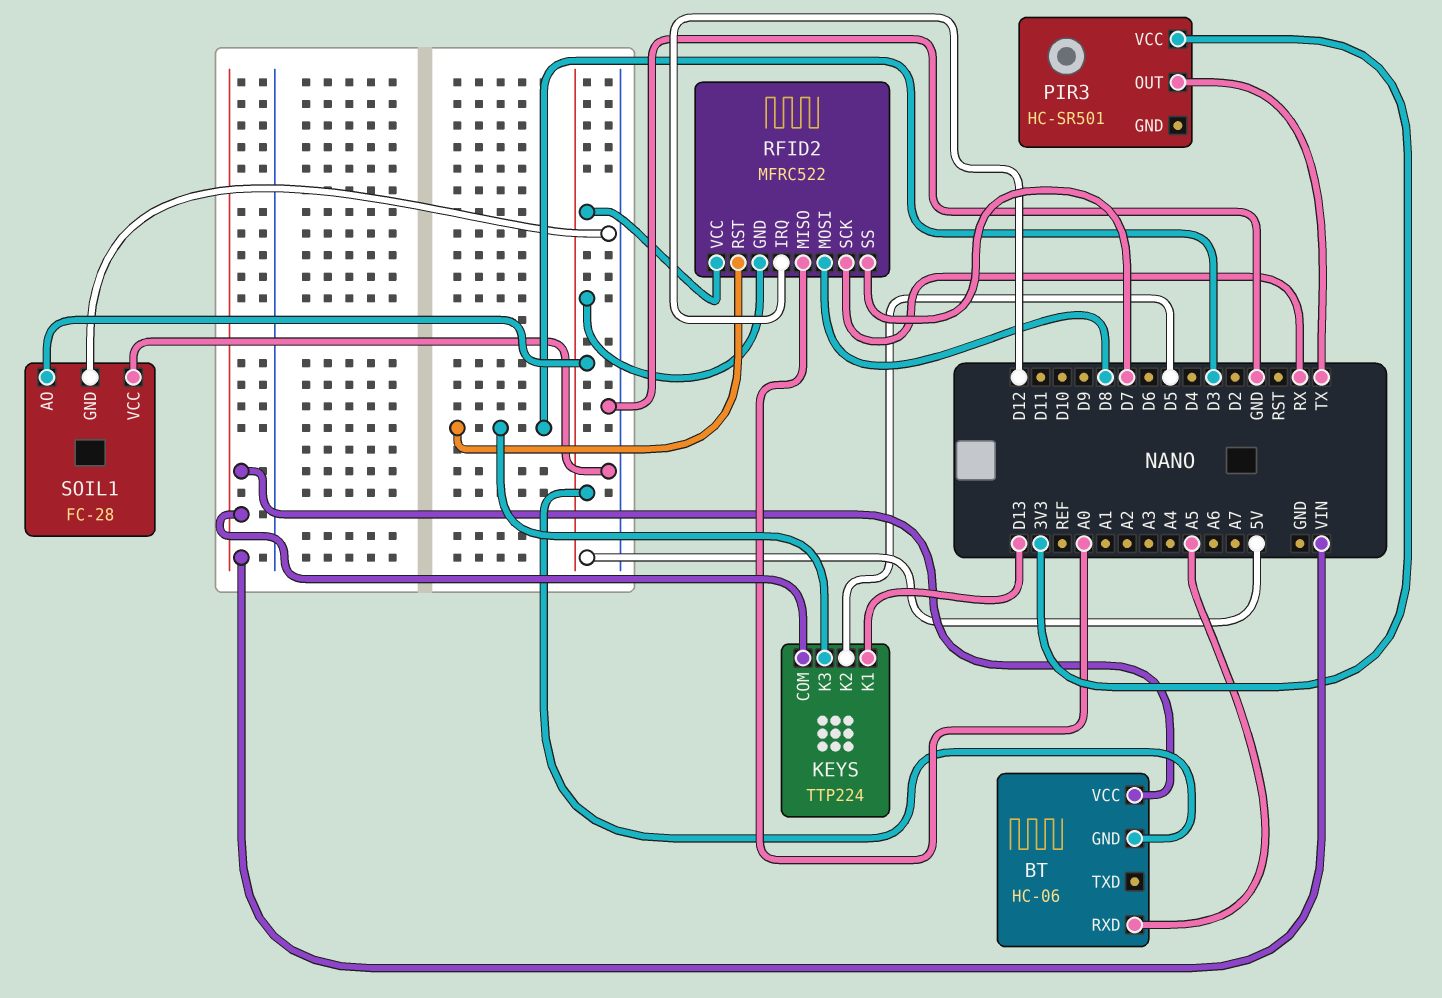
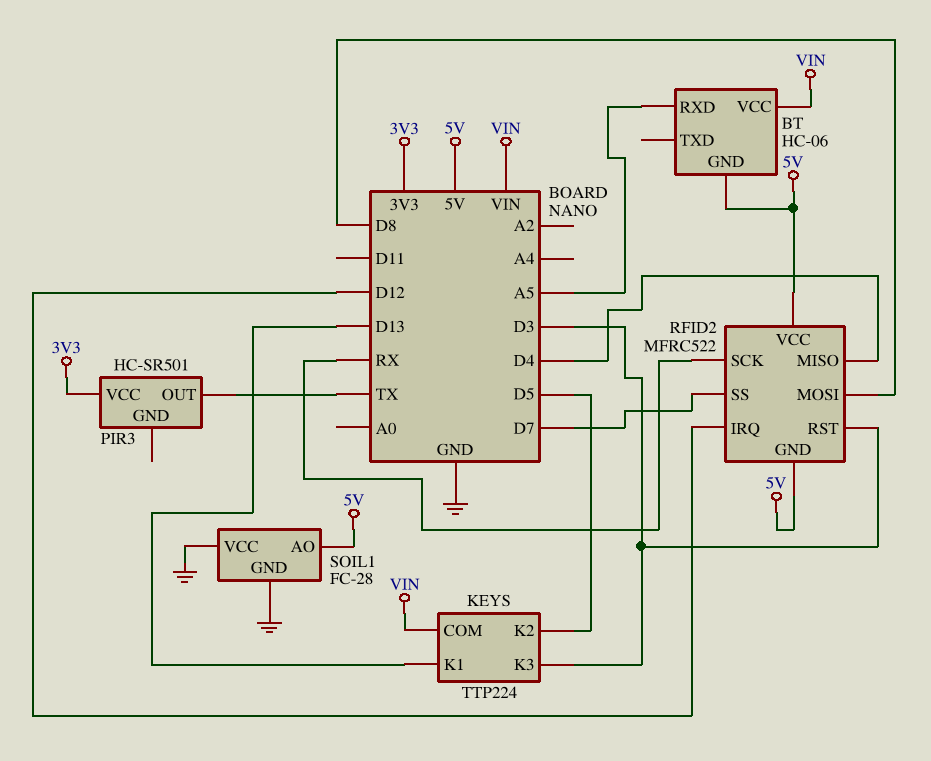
RFID2 pin MISO: A0 -> D4

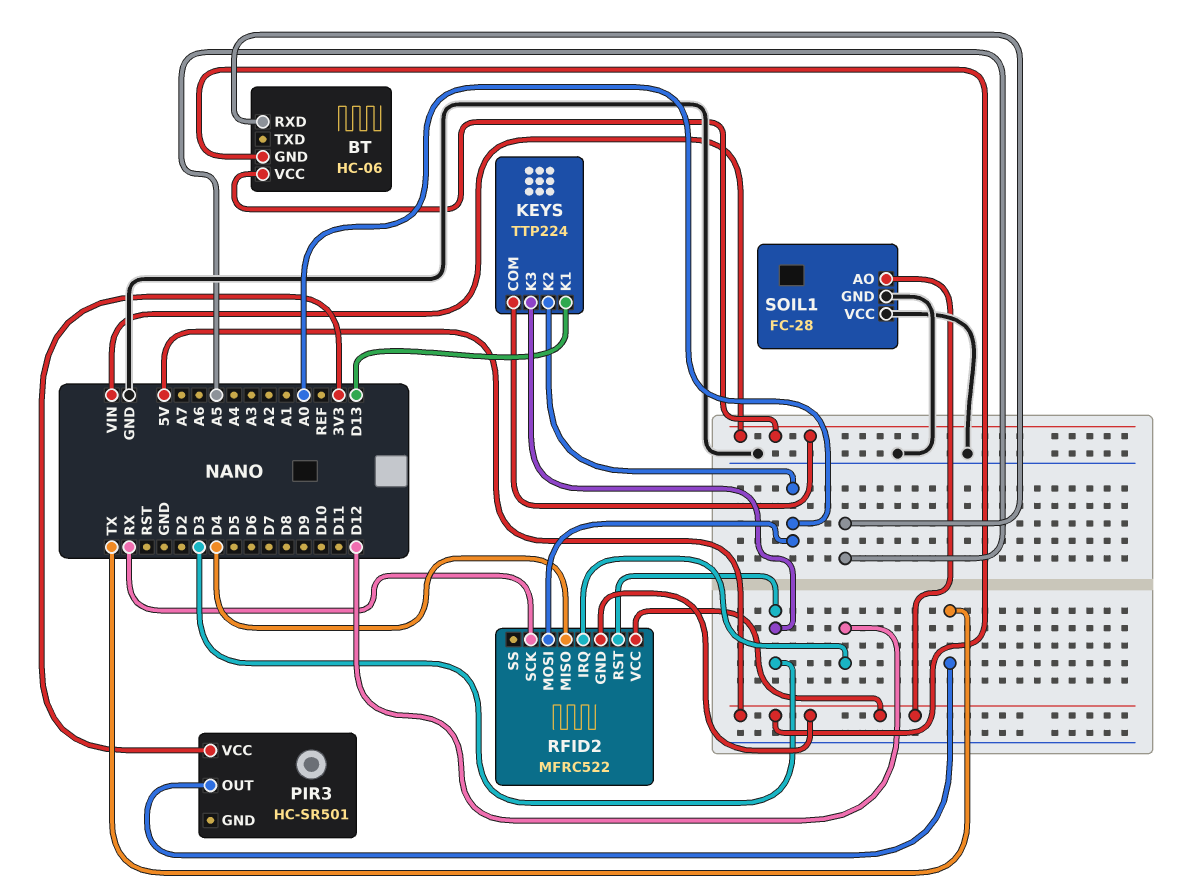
KEYS pin K2: D5 -> A0
RFID2 pin MOSI: D8 -> A0
RFID2 pin SS: D7 -> none

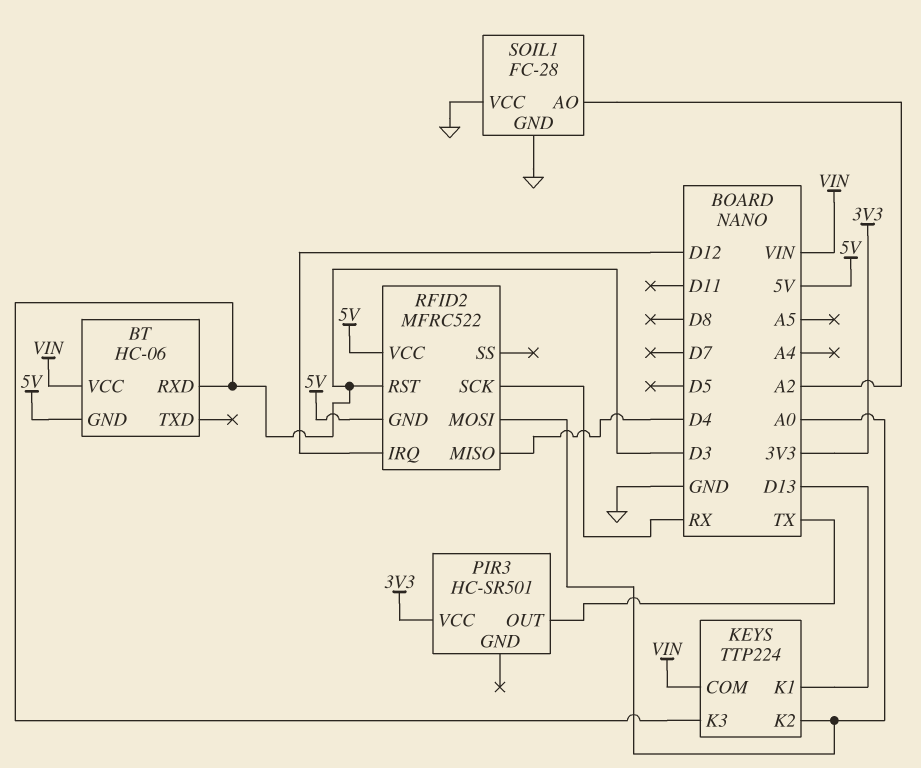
BT pin RXD: A5 -> D3
SOIL1 pin AO: 5V -> A2

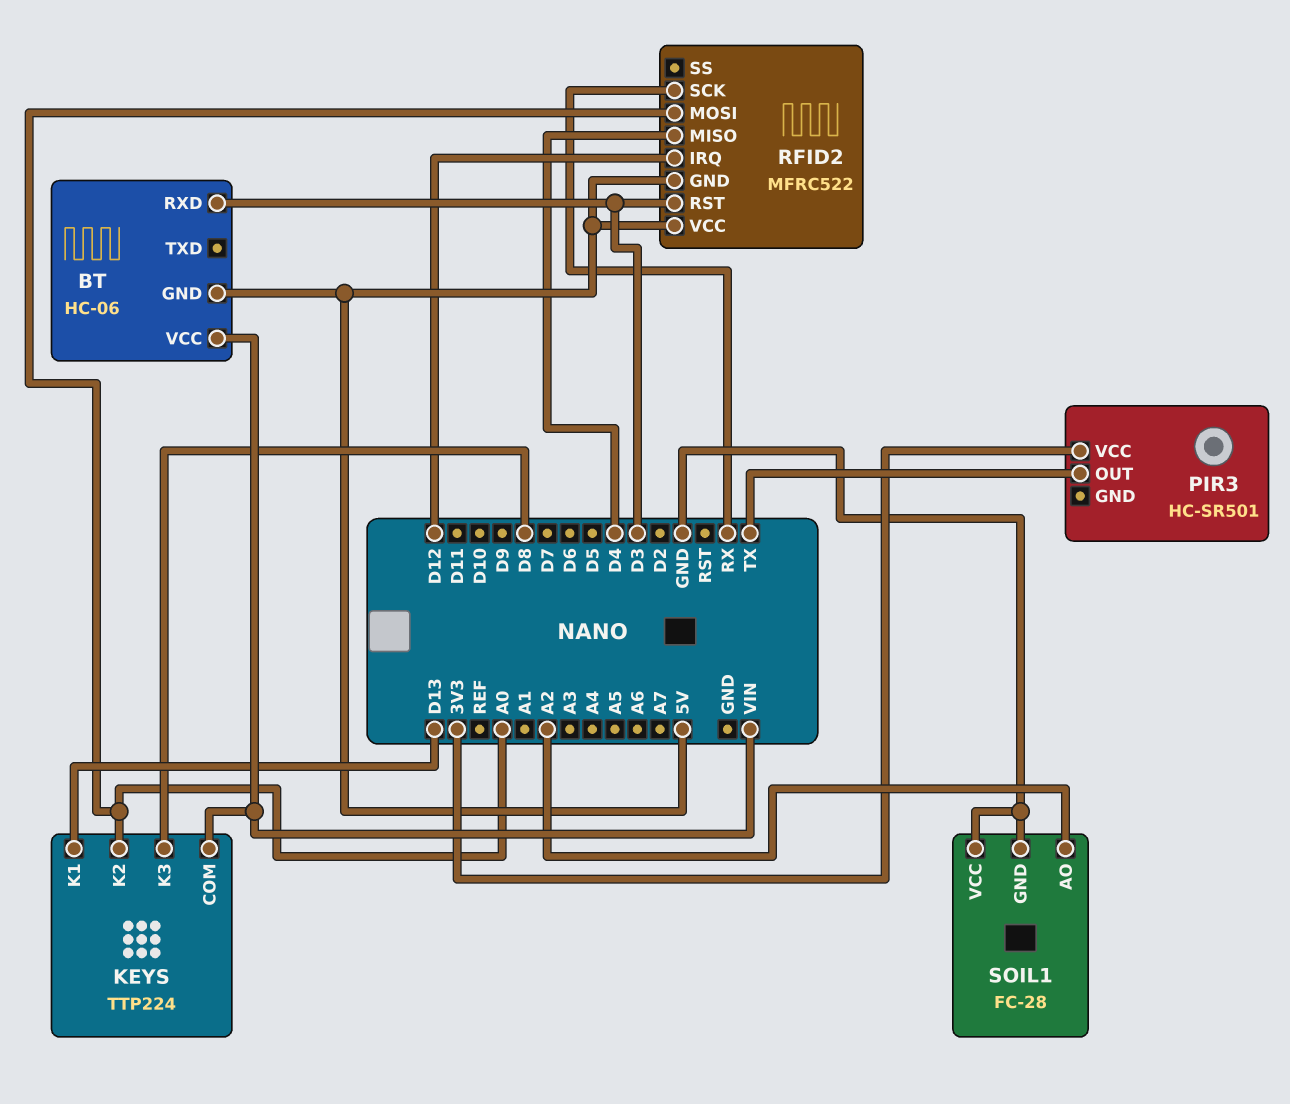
KEYS pin K3: D3 -> D8

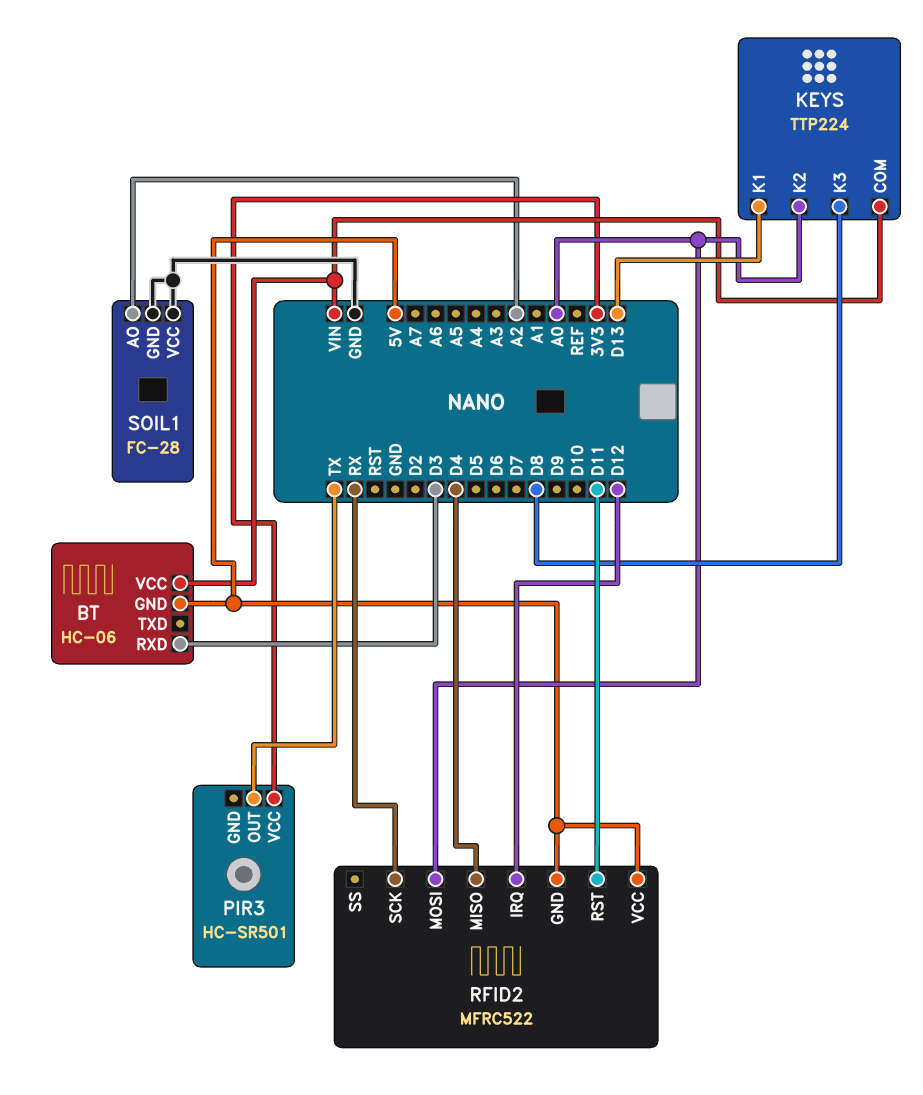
RFID2 pin RST: D3 -> D11

